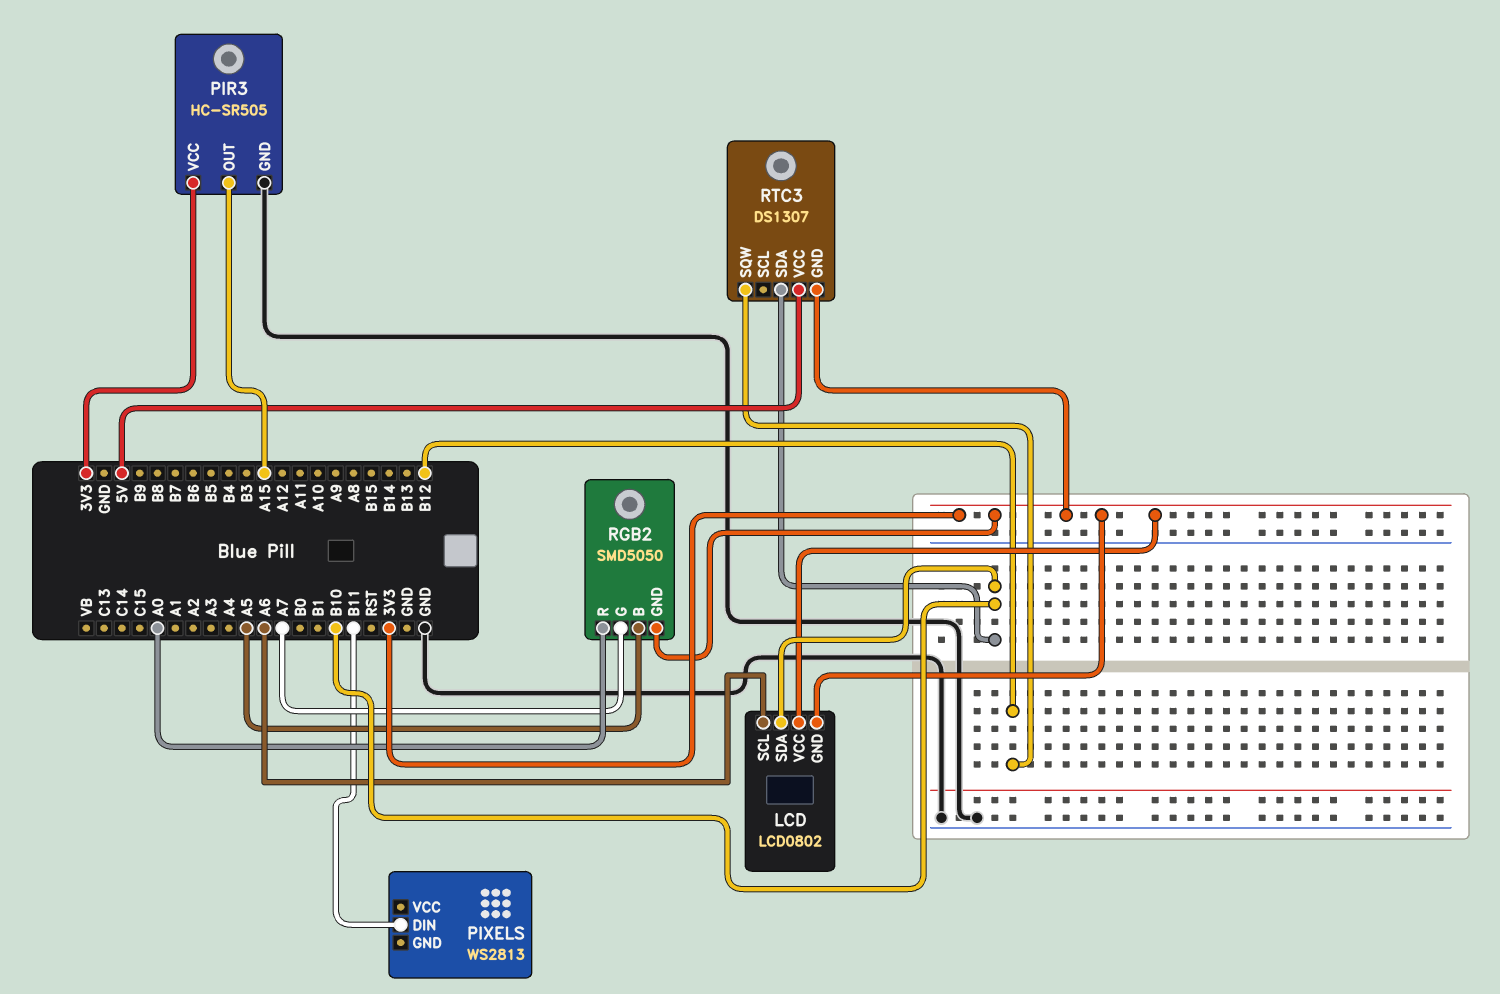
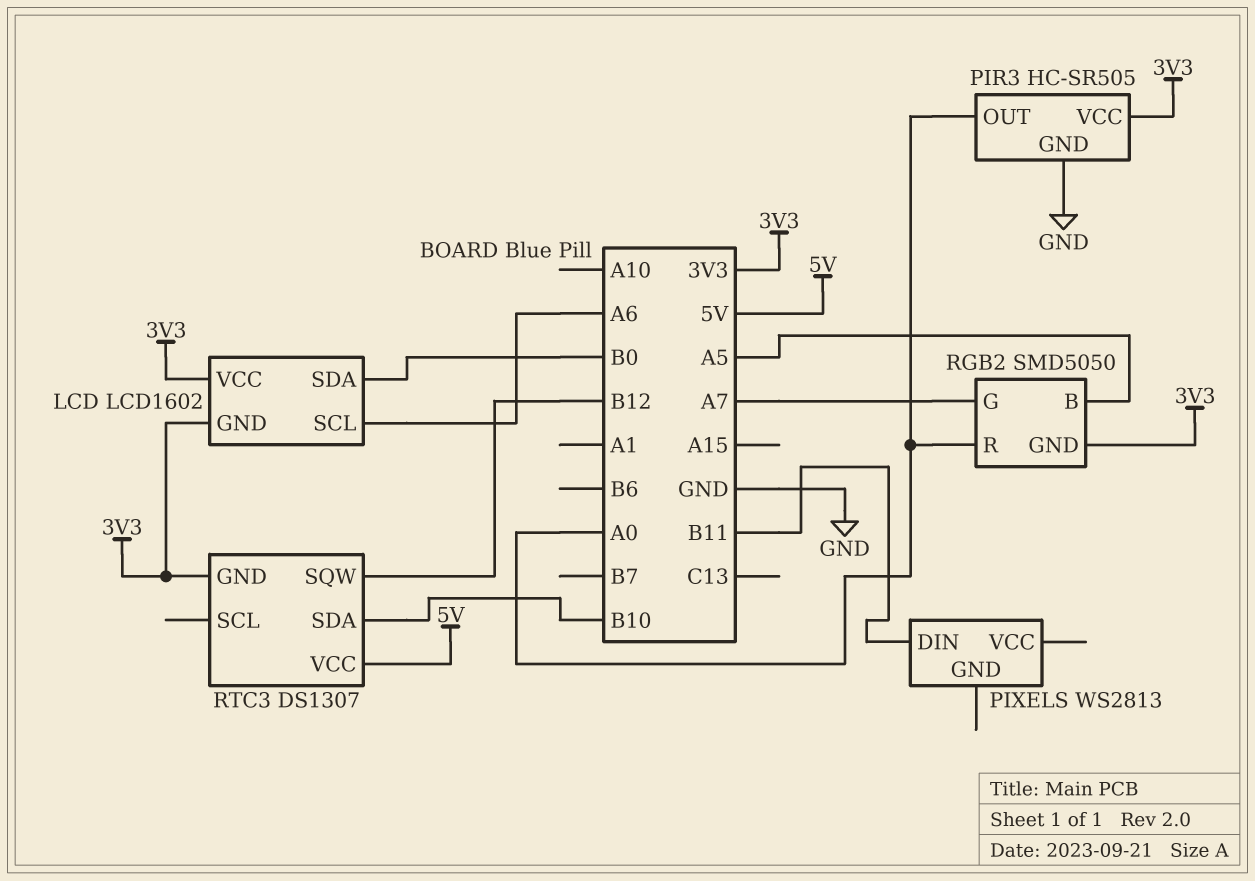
LCD: LCD0802 -> LCD1602
LCD pin SDA: B10 -> B0
PIR3 pin OUT: A15 -> A0

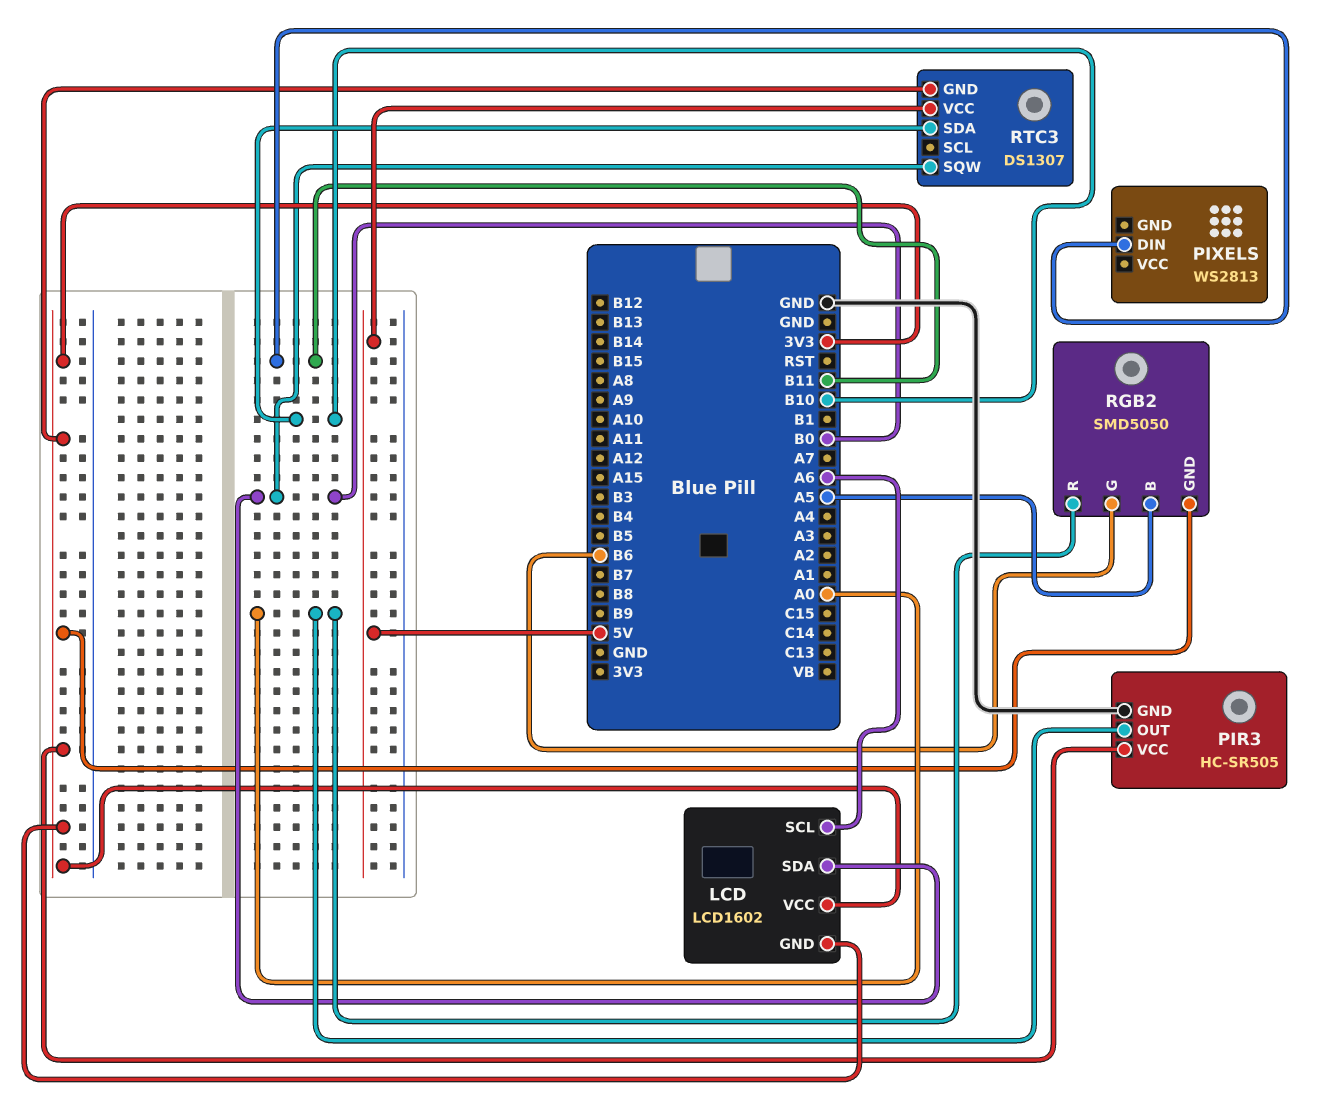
RGB2 pin G: A7 -> B6
RTC3 pin SQW: B12 -> B0

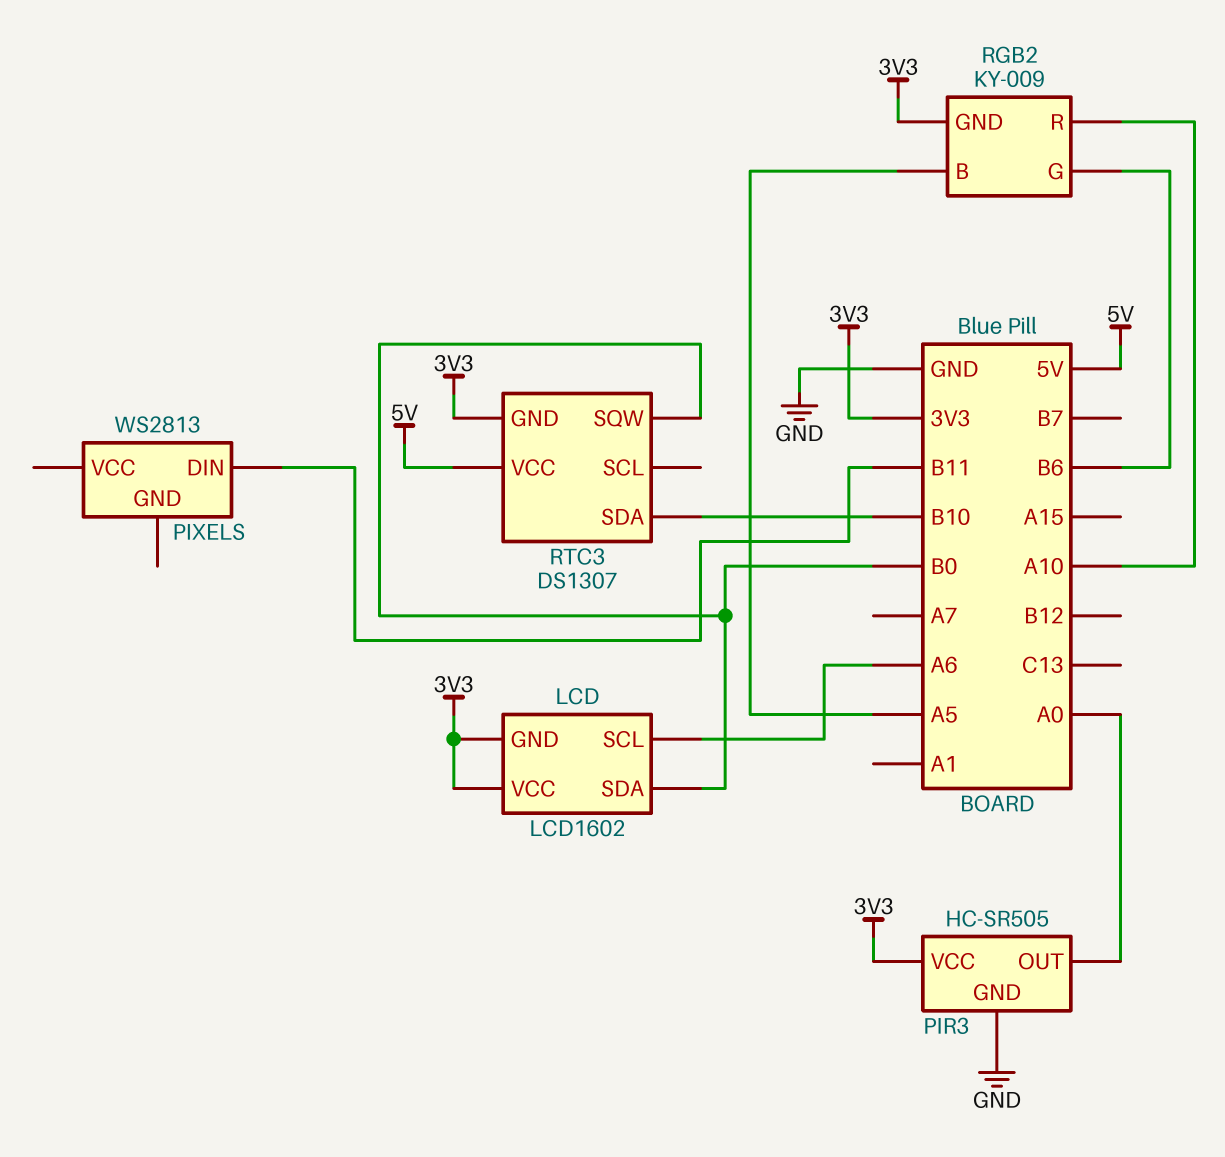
RGB2: SMD5050 -> KY-009
RGB2 pin R: A0 -> A10

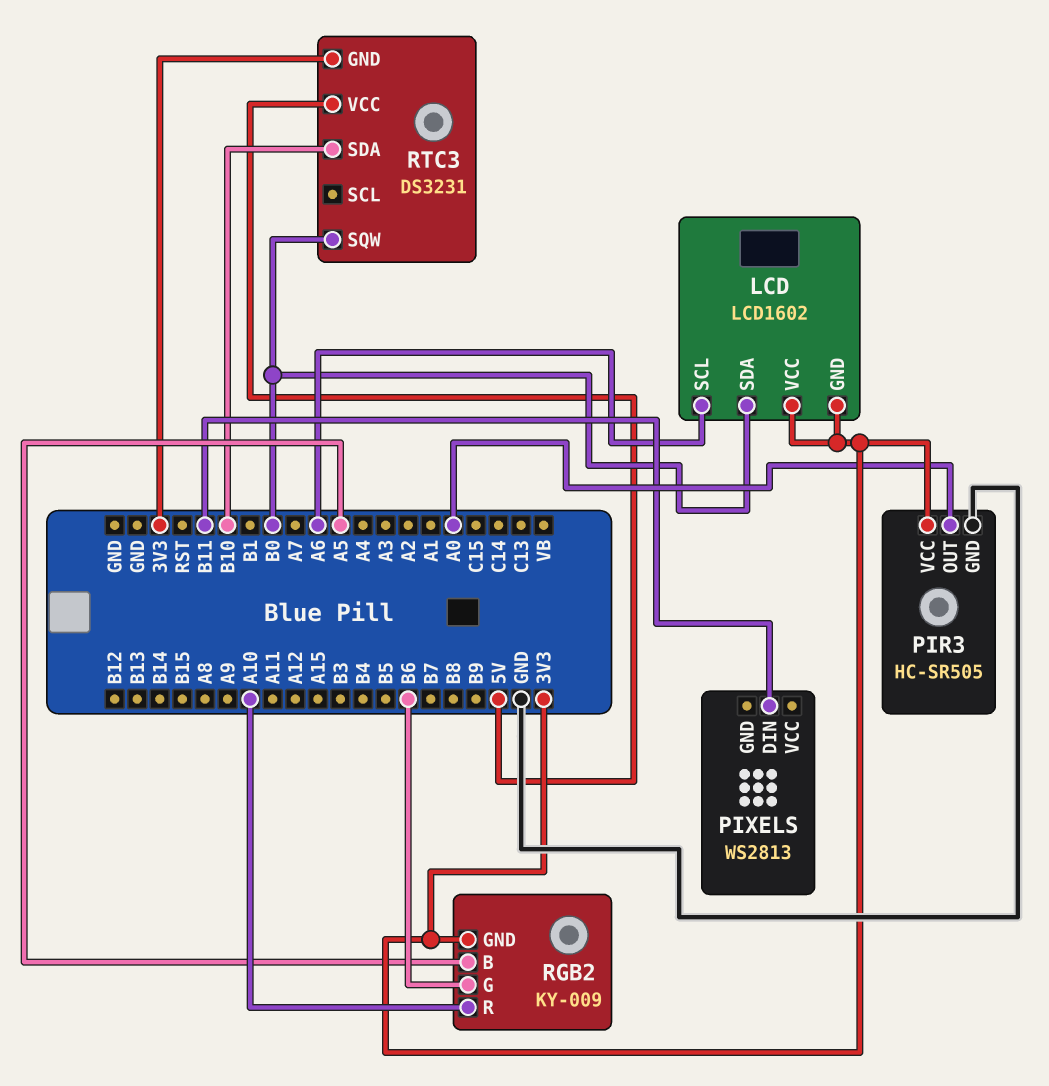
RTC3: DS1307 -> DS3231

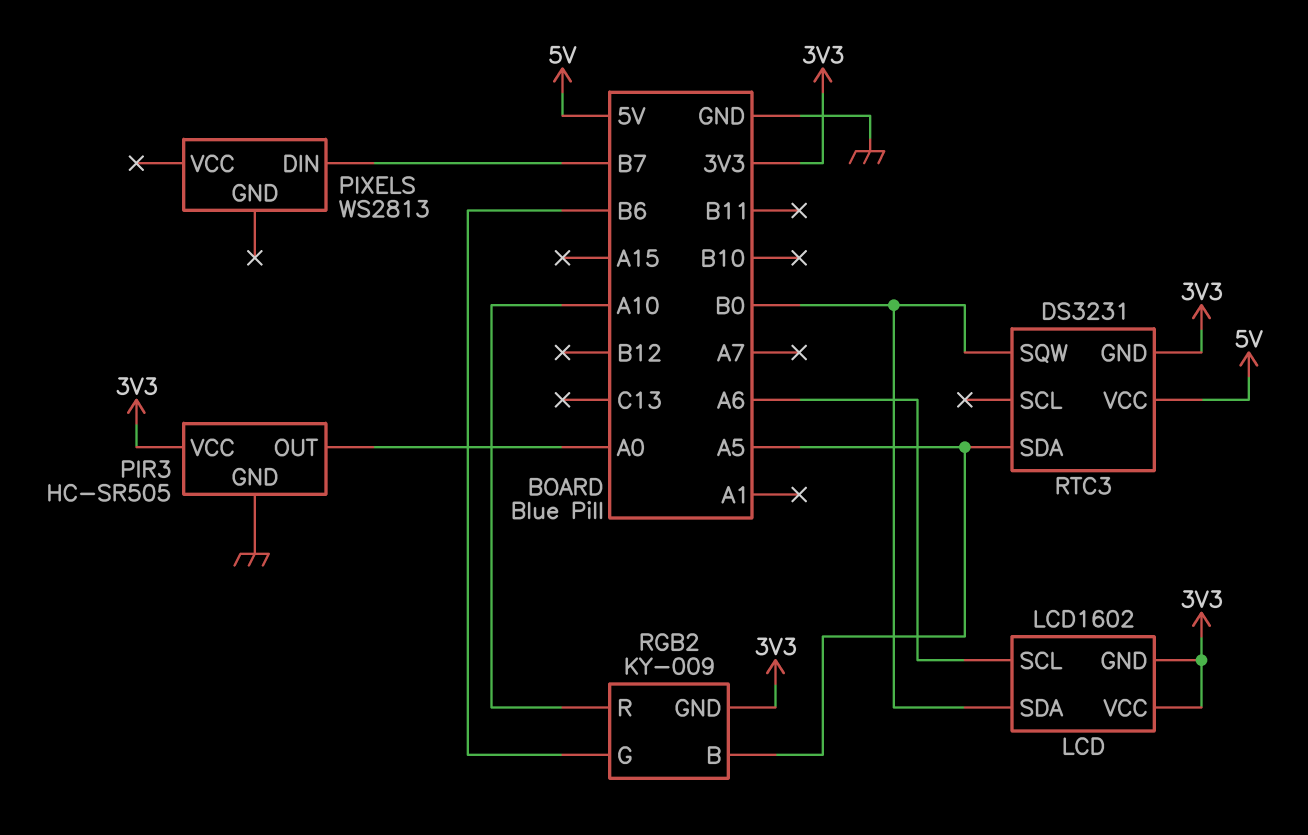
PIXELS pin DIN: B11 -> B7
RTC3 pin SDA: B10 -> A5

